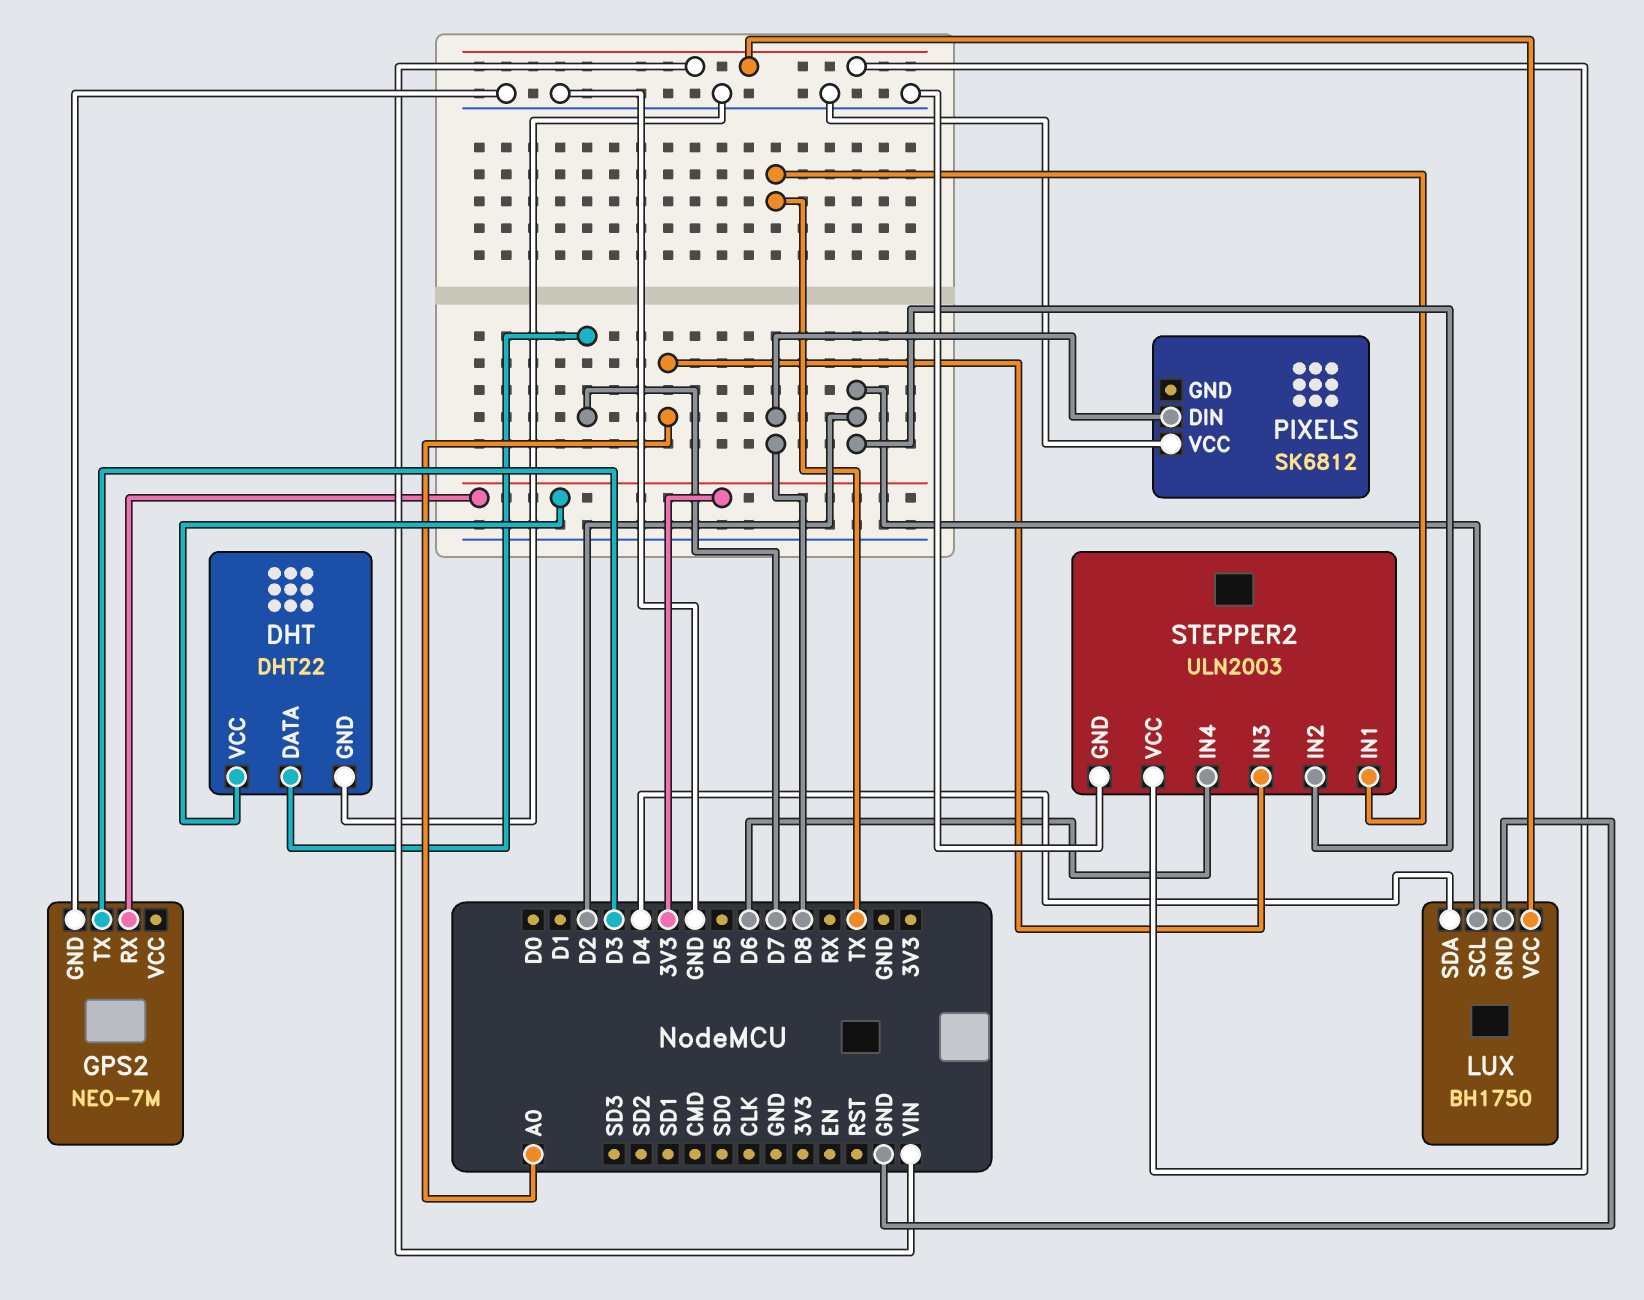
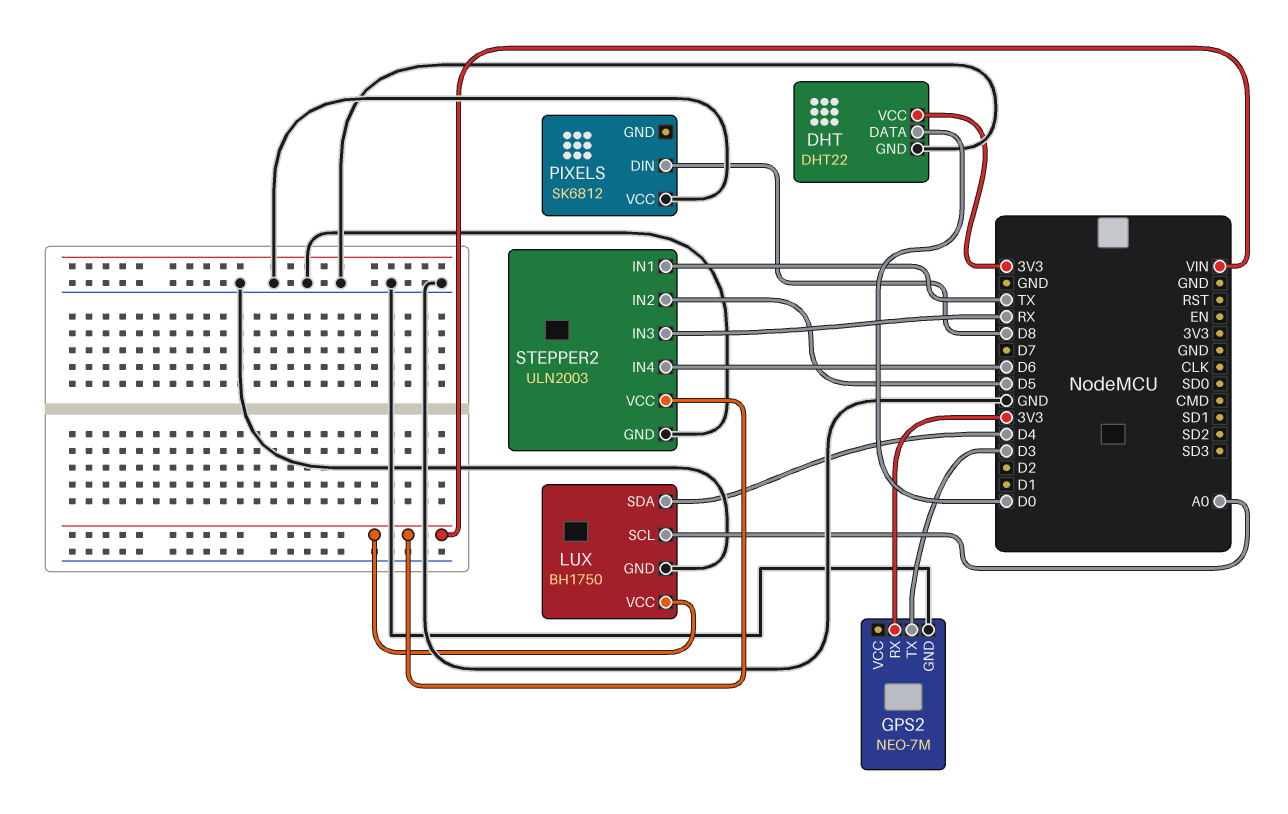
DHT pin DATA: D7 -> D0
LUX pin SCL: D2 -> A0
STEPPER2 pin IN2: D2 -> D5
STEPPER2 pin IN3: A0 -> RX

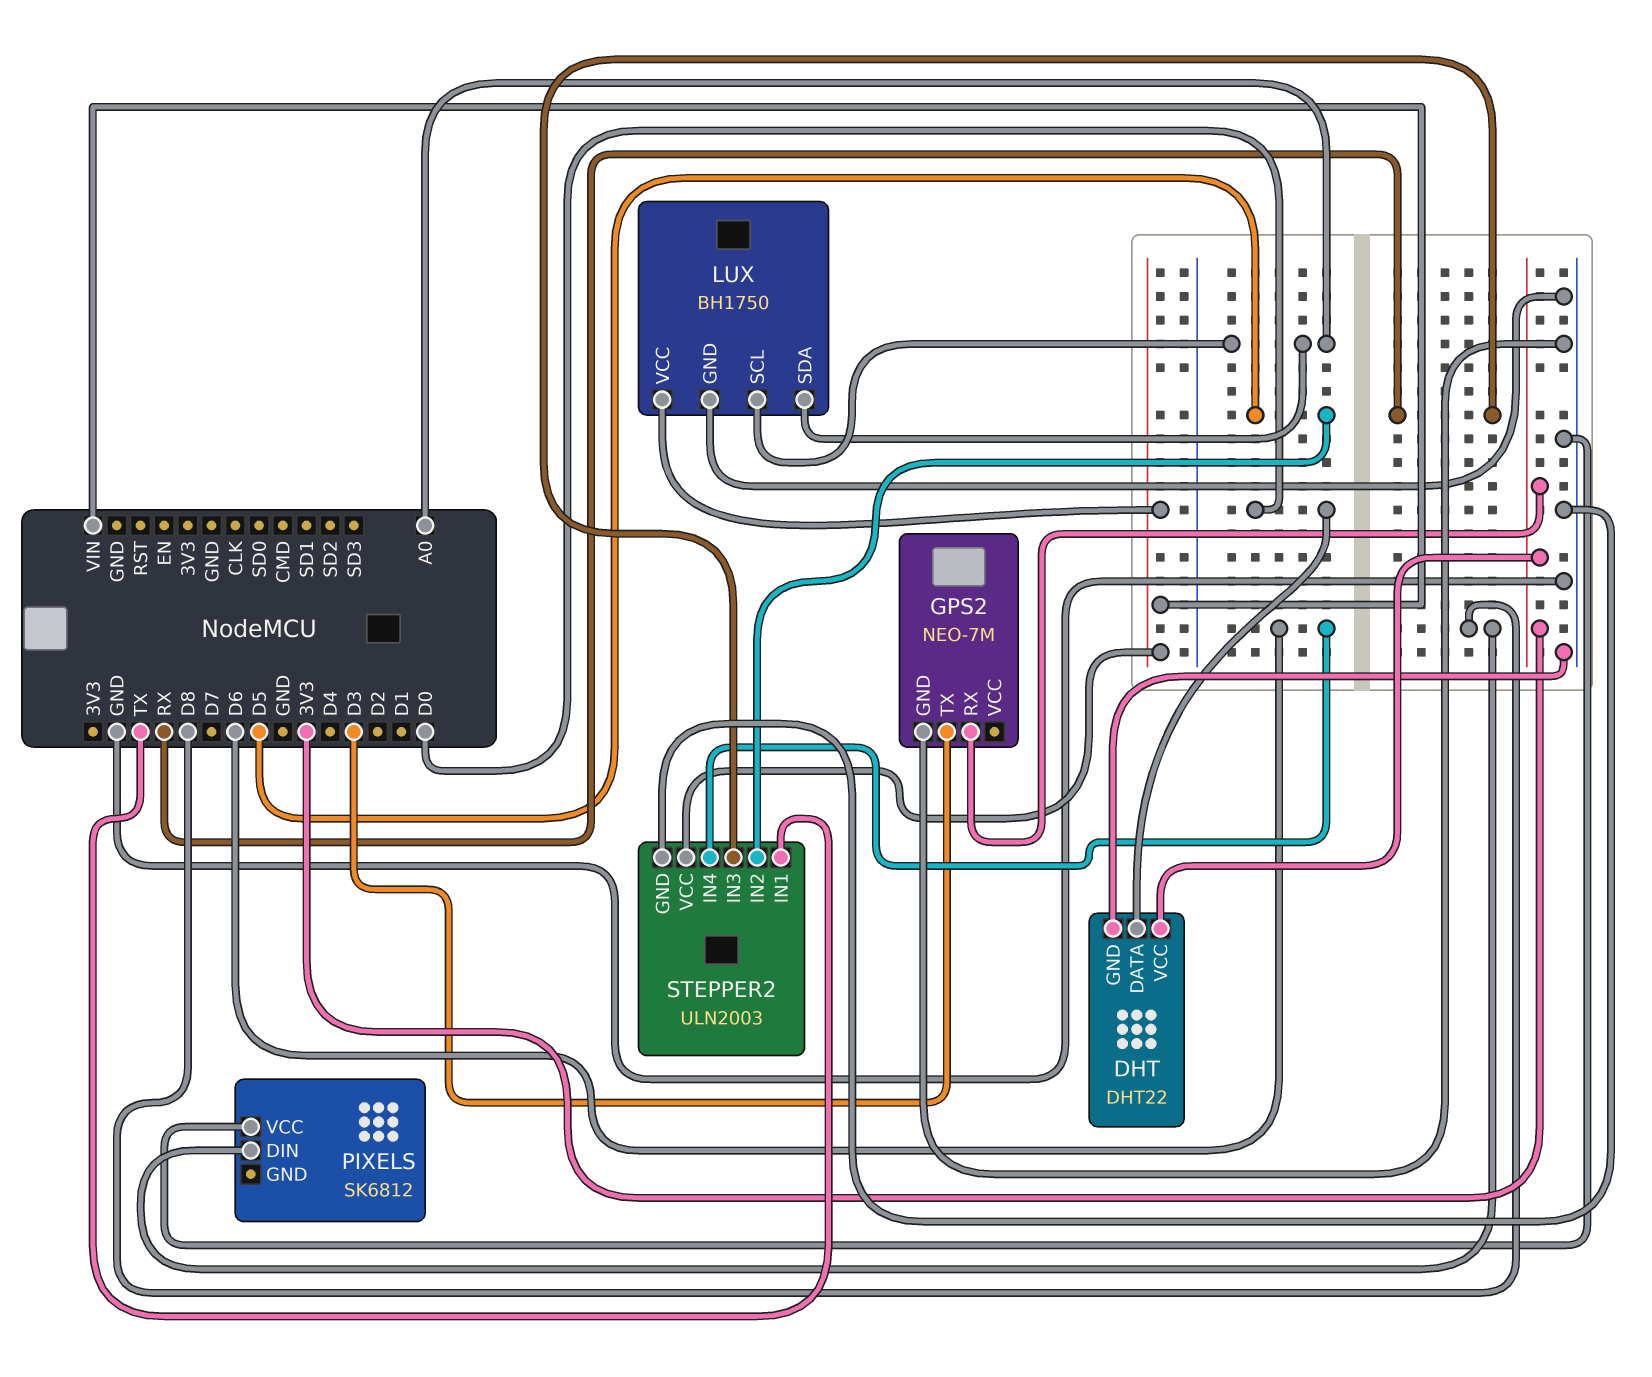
LUX pin SDA: D4 -> A0

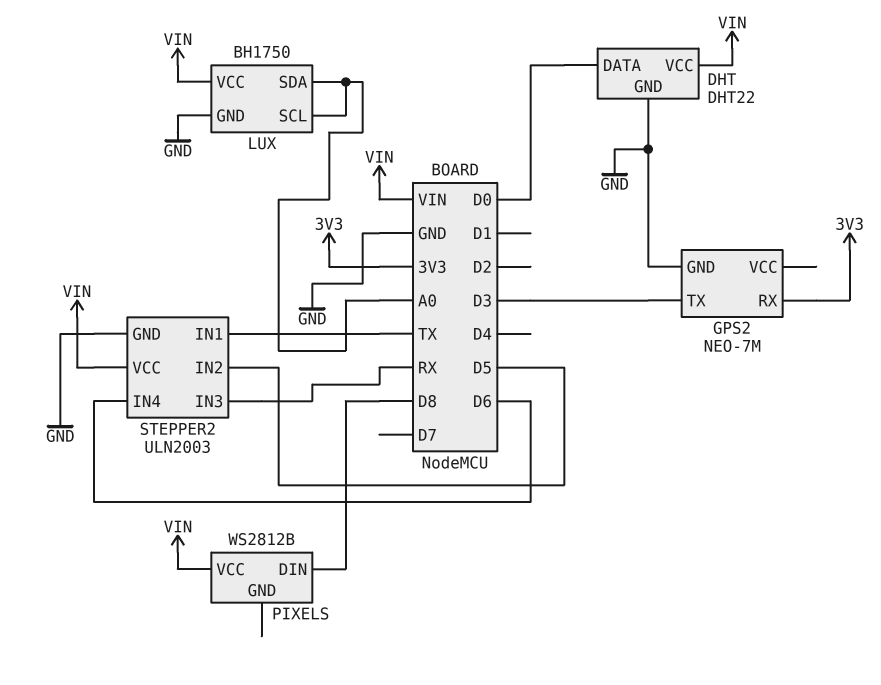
DHT pin VCC: 3V3 -> VIN
PIXELS: SK6812 -> WS2812B
PIXELS pin VCC: GND -> VIN

